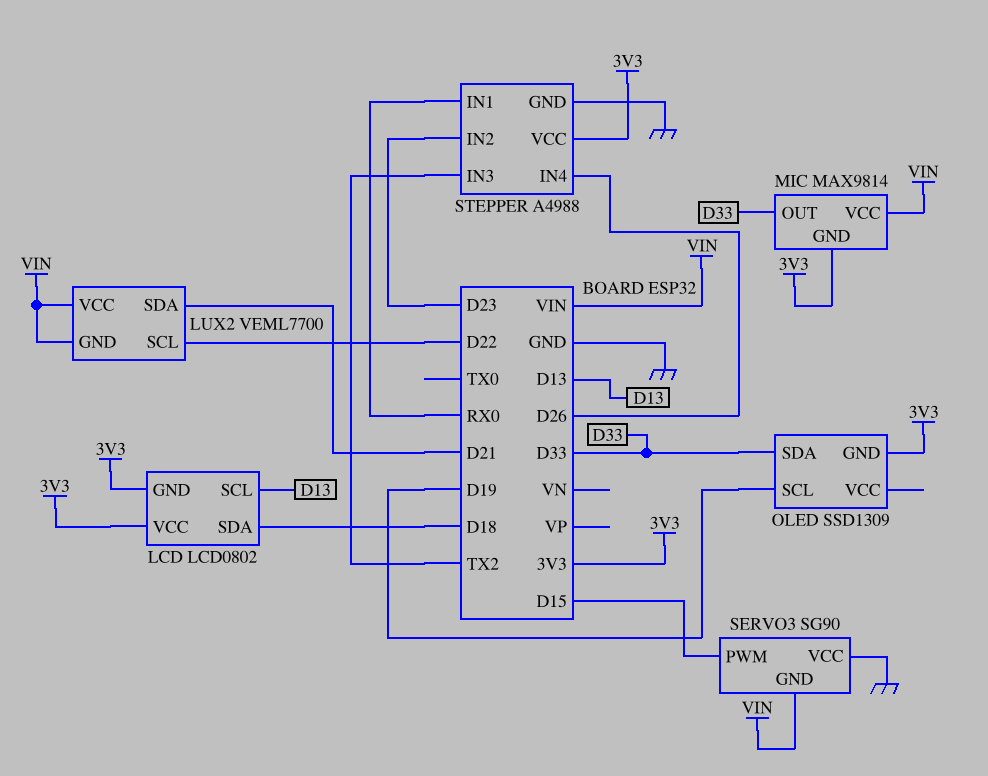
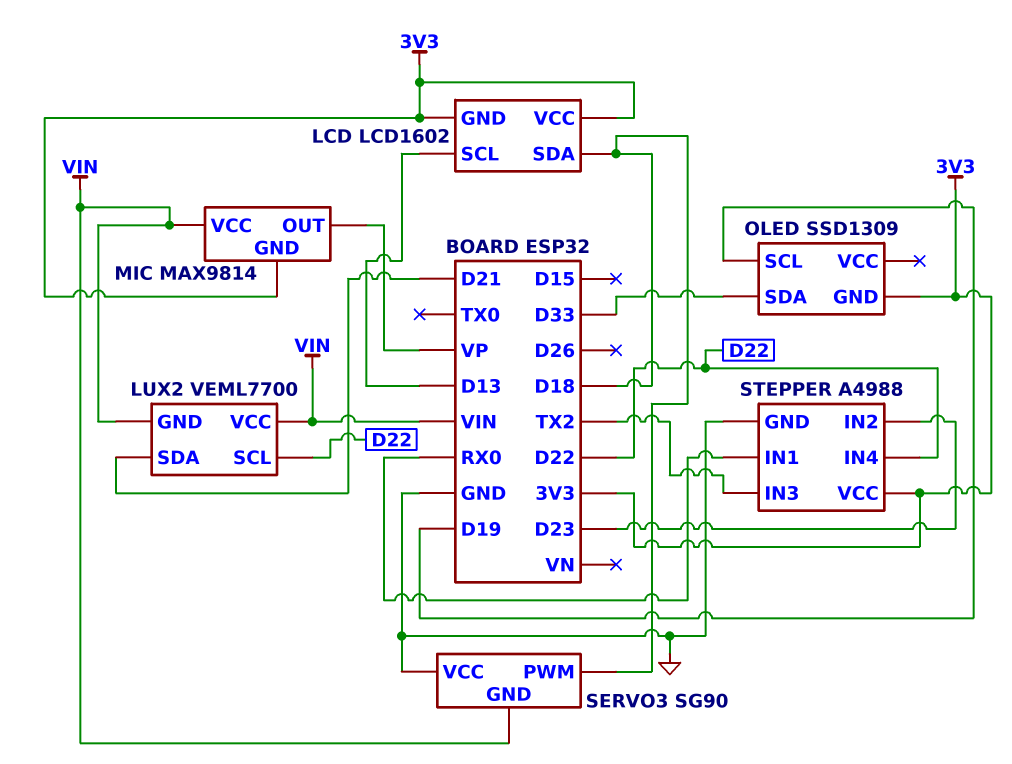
LCD: LCD0802 -> LCD1602
MIC pin OUT: D33 -> VP
SERVO3 pin PWM: D15 -> D18
STEPPER pin IN4: D26 -> D22

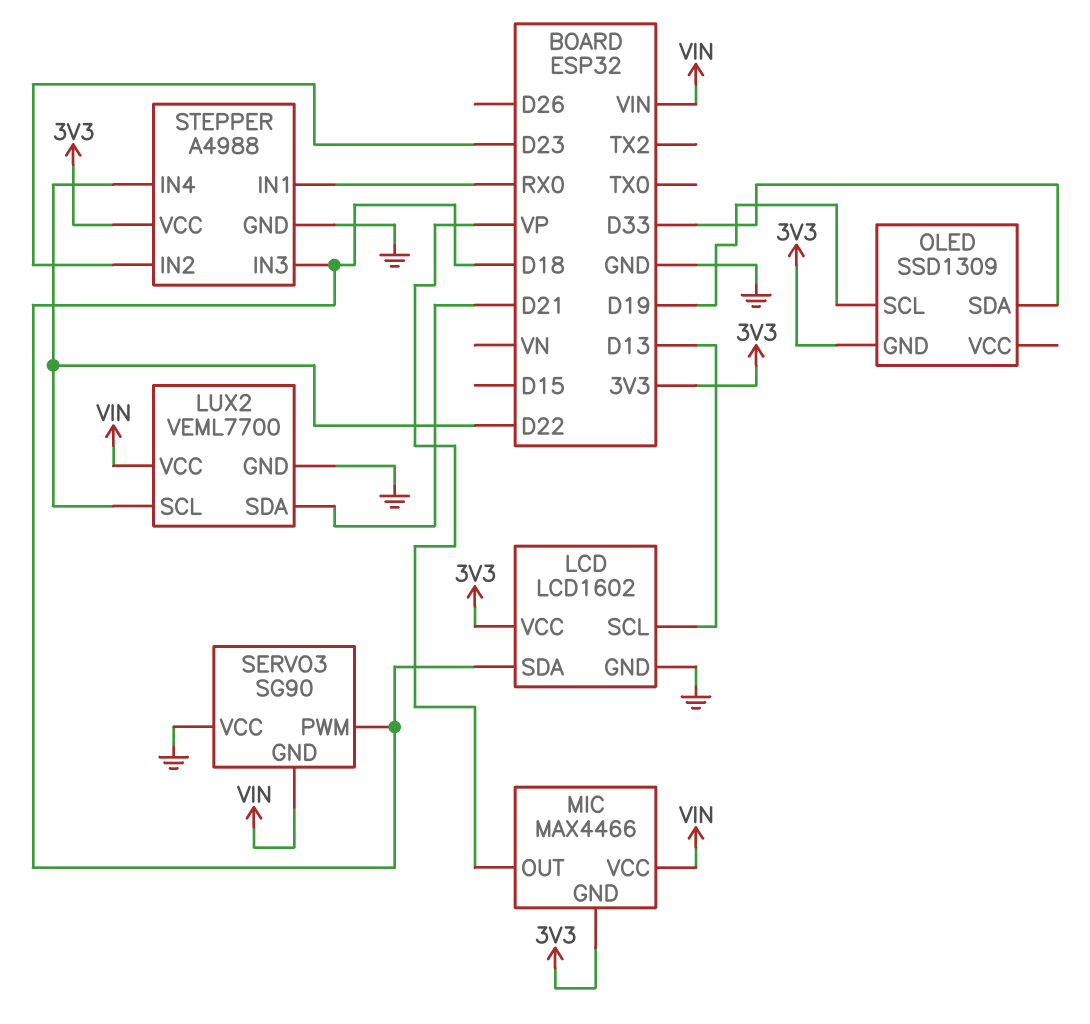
LCD pin GND: 3V3 -> GND
LUX2 pin GND: VIN -> GND
MIC: MAX9814 -> MAX4466
STEPPER pin IN3: TX2 -> D18

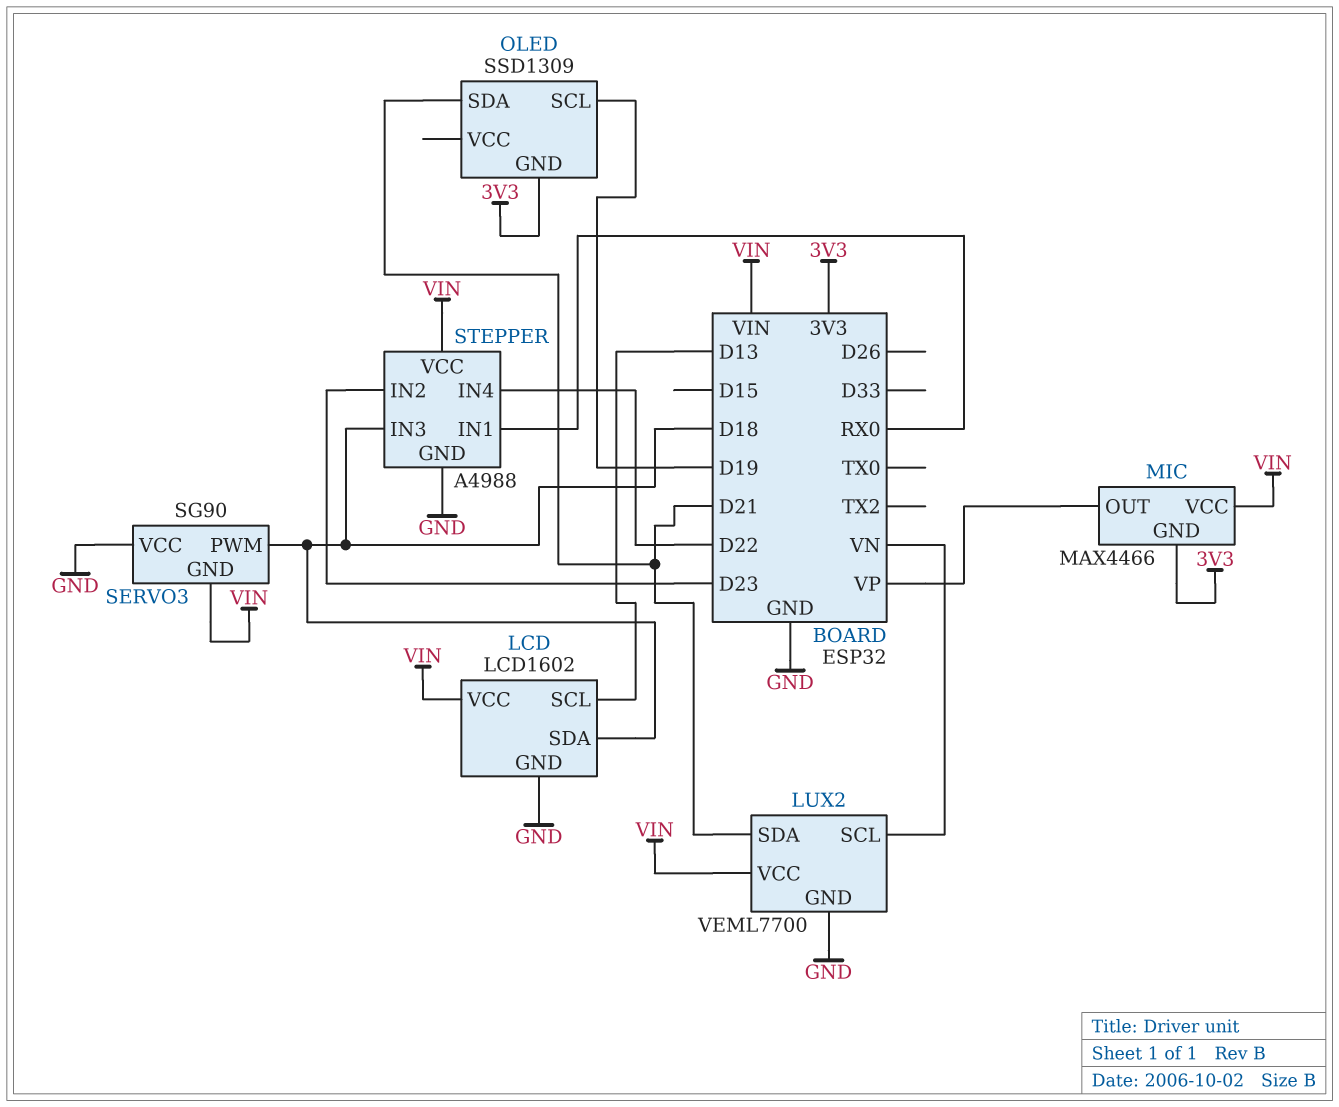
LCD pin VCC: 3V3 -> VIN
LUX2 pin SCL: D22 -> VN
OLED pin SDA: D33 -> D21
STEPPER pin VCC: 3V3 -> VIN

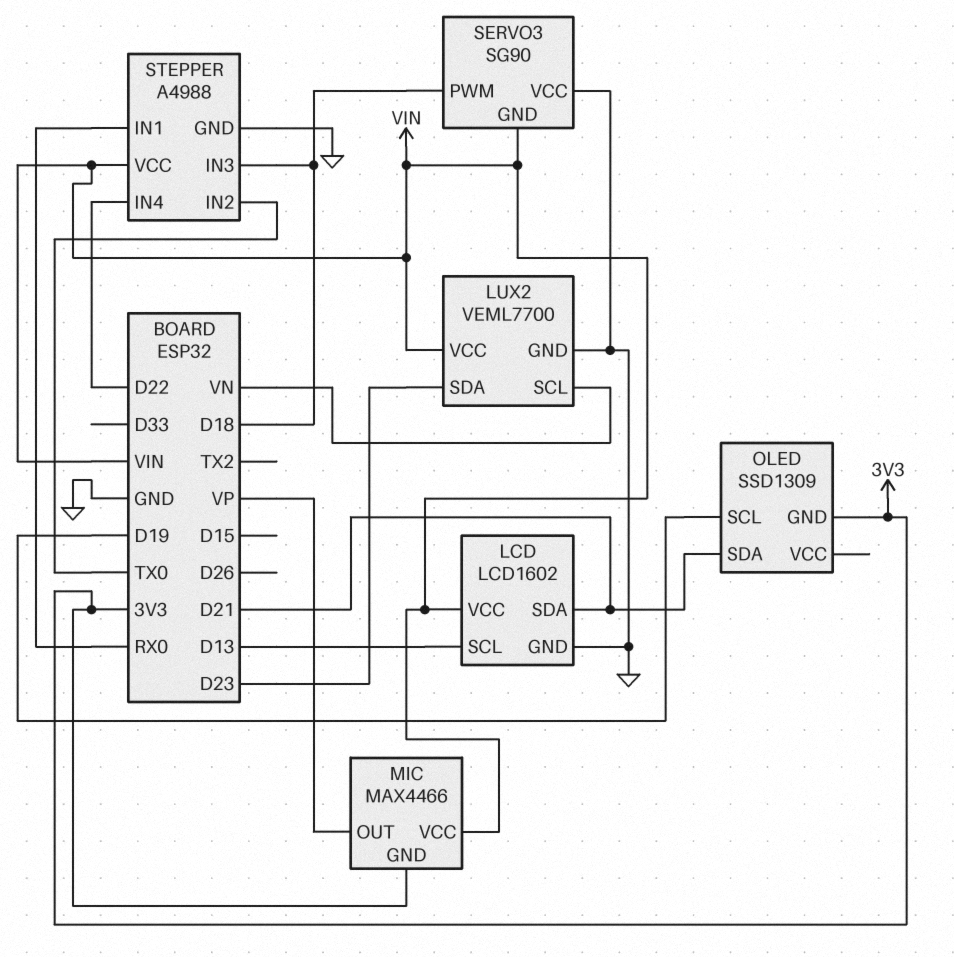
LCD pin SDA: D18 -> D21
LUX2 pin SDA: D21 -> D23
STEPPER pin IN2: D23 -> TX0

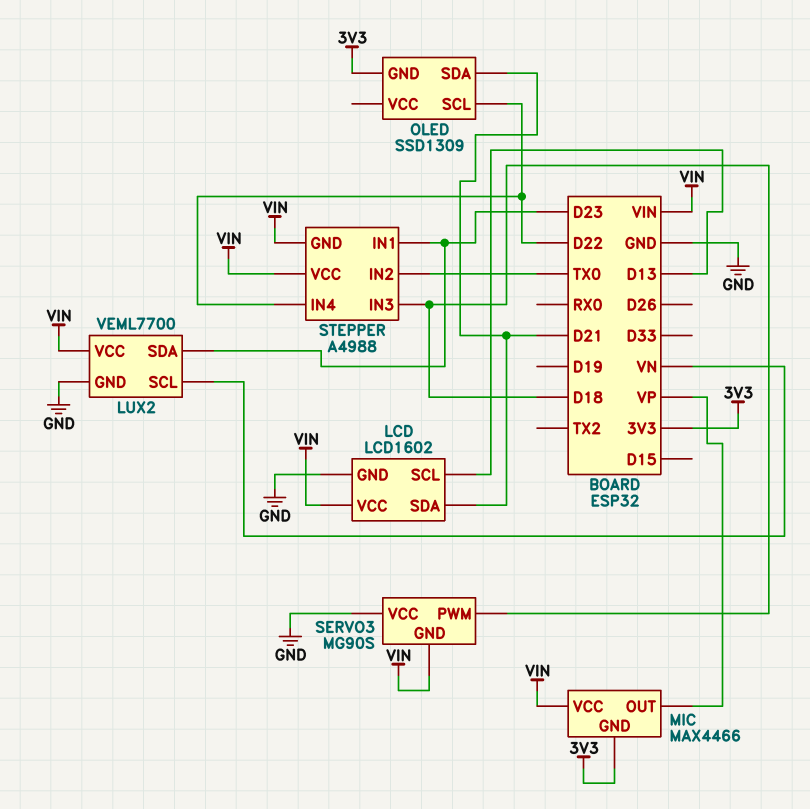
OLED pin SCL: D19 -> D22
SERVO3: SG90 -> MG90S
STEPPER pin GND: GND -> VIN
STEPPER pin IN1: RX0 -> D23

